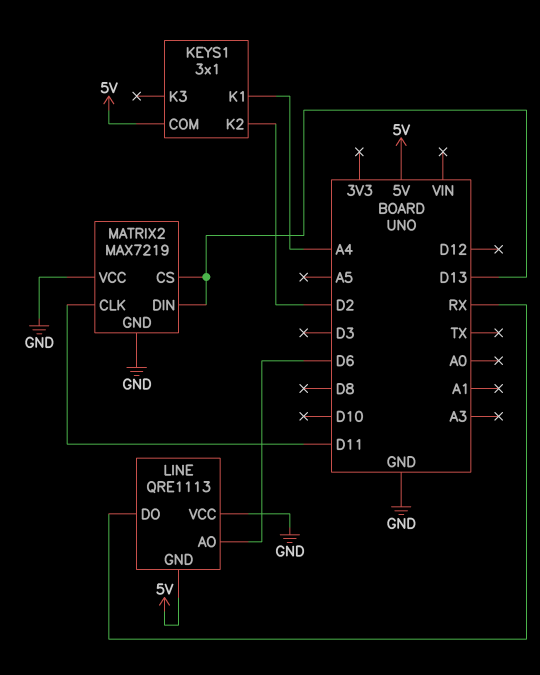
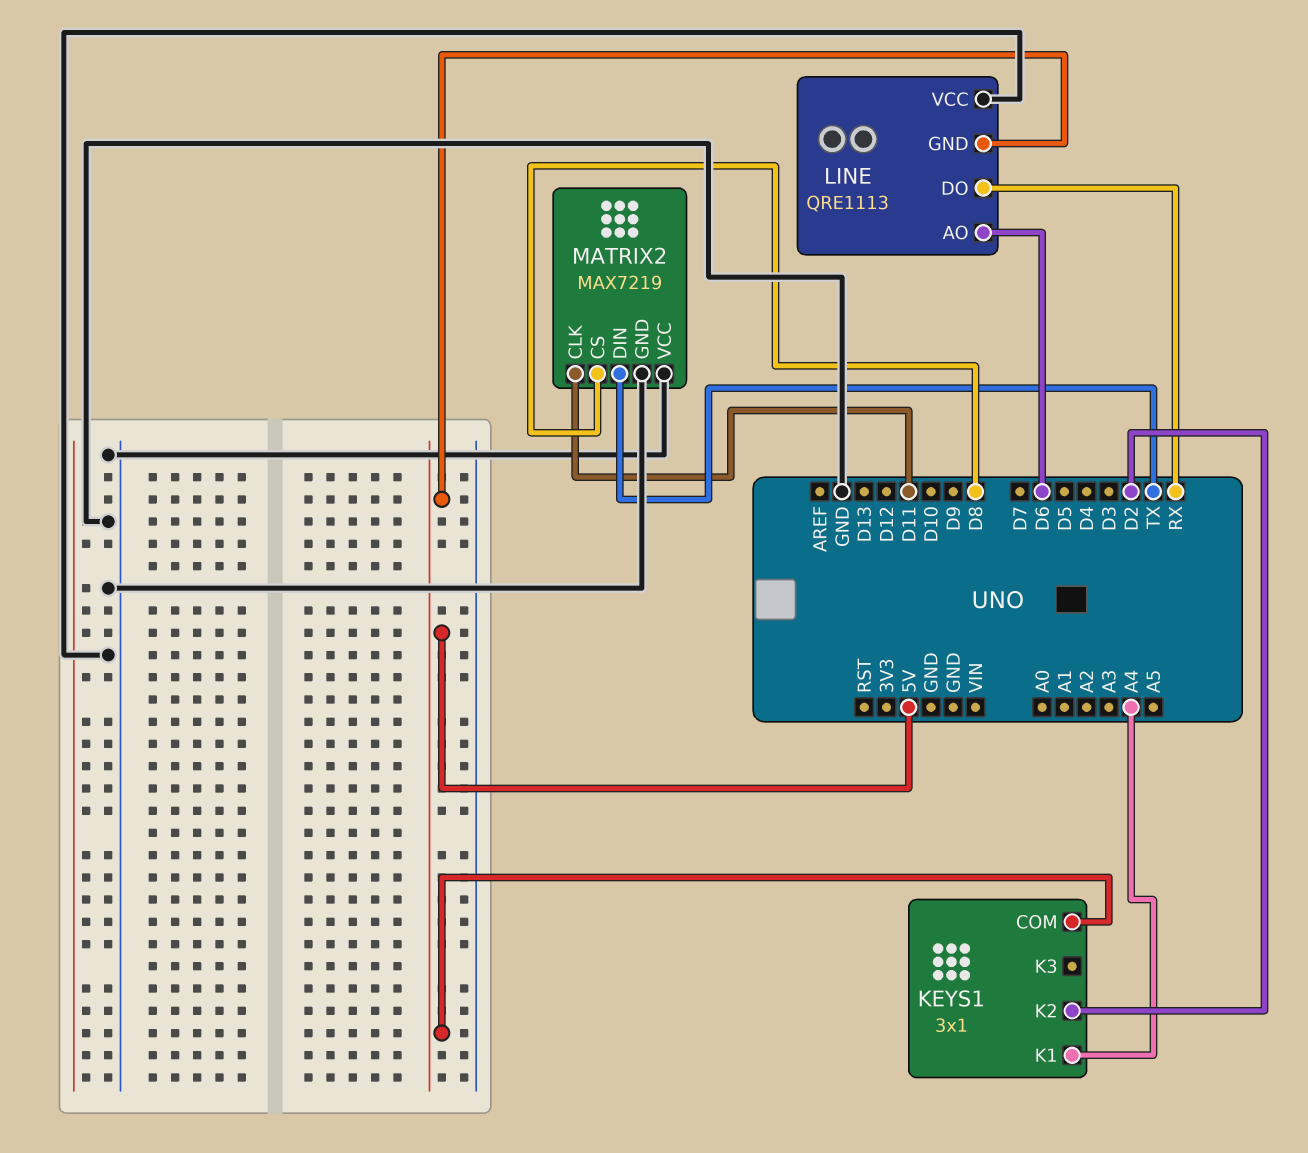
MATRIX2 pin CS: D13 -> D8
MATRIX2 pin DIN: D13 -> TX

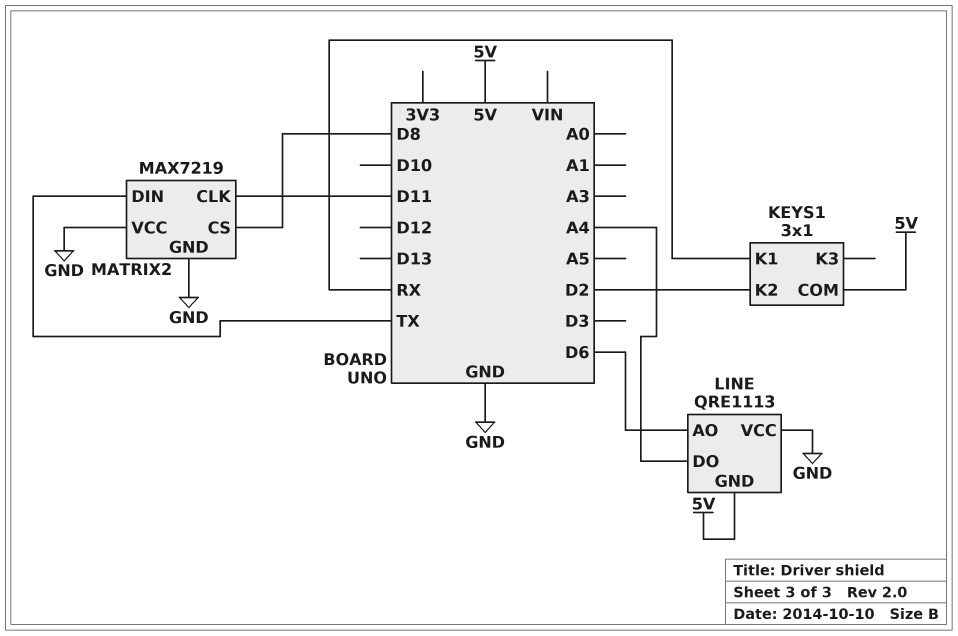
KEYS1 pin K1: A4 -> RX
LINE pin DO: RX -> A4

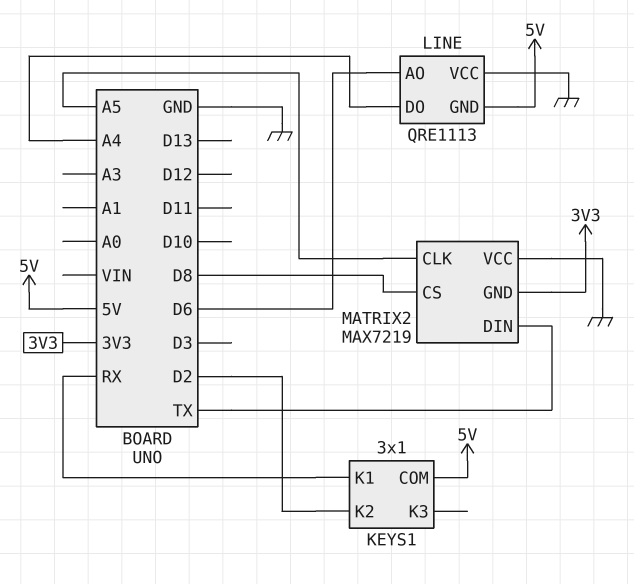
MATRIX2 pin CLK: D11 -> A5
MATRIX2 pin GND: GND -> 3V3

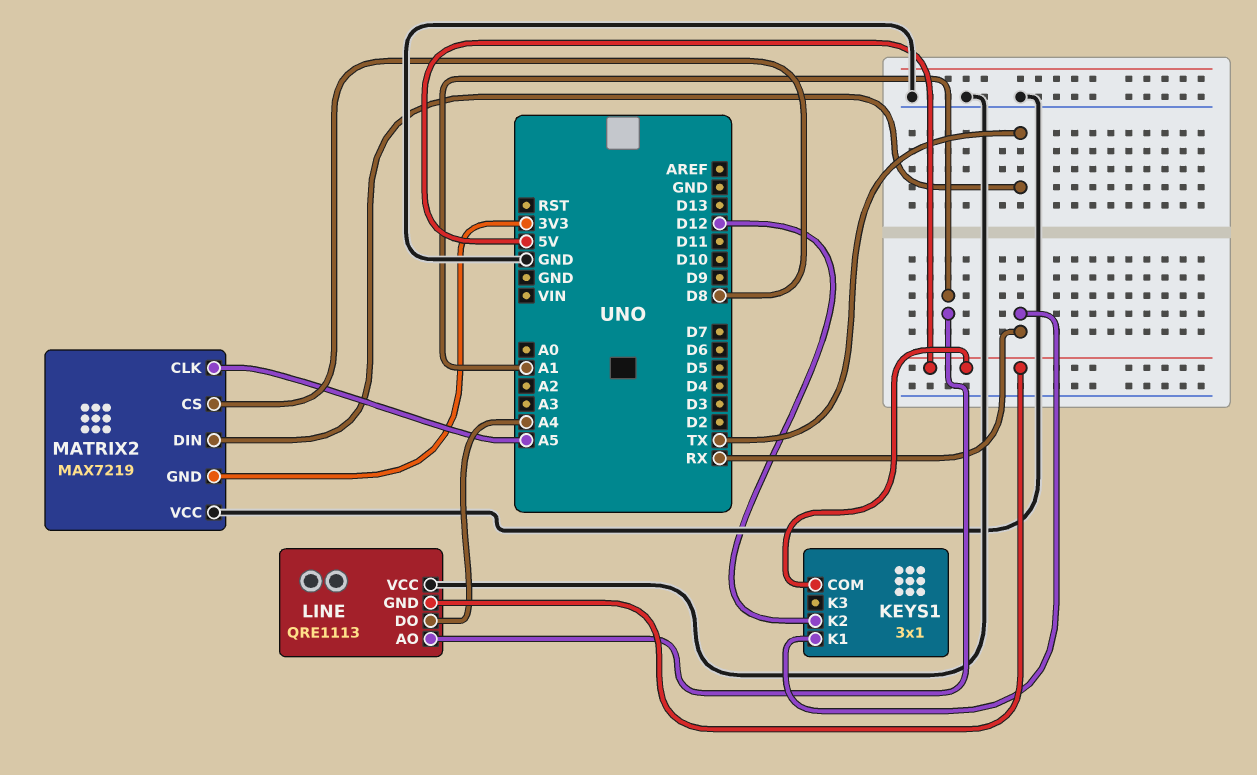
KEYS1 pin K2: D2 -> D12
LINE pin AO: D6 -> A1

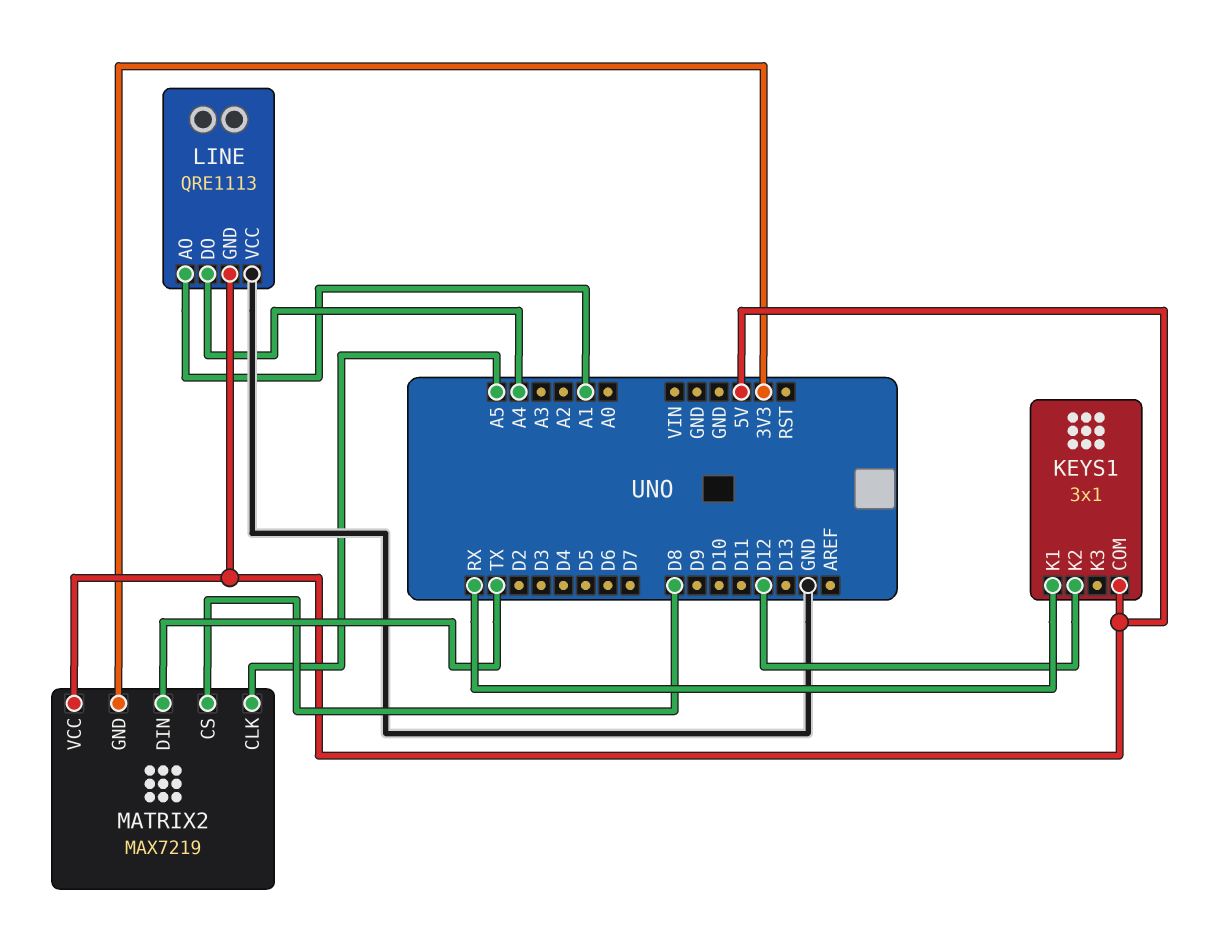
MATRIX2 pin VCC: GND -> 5V

